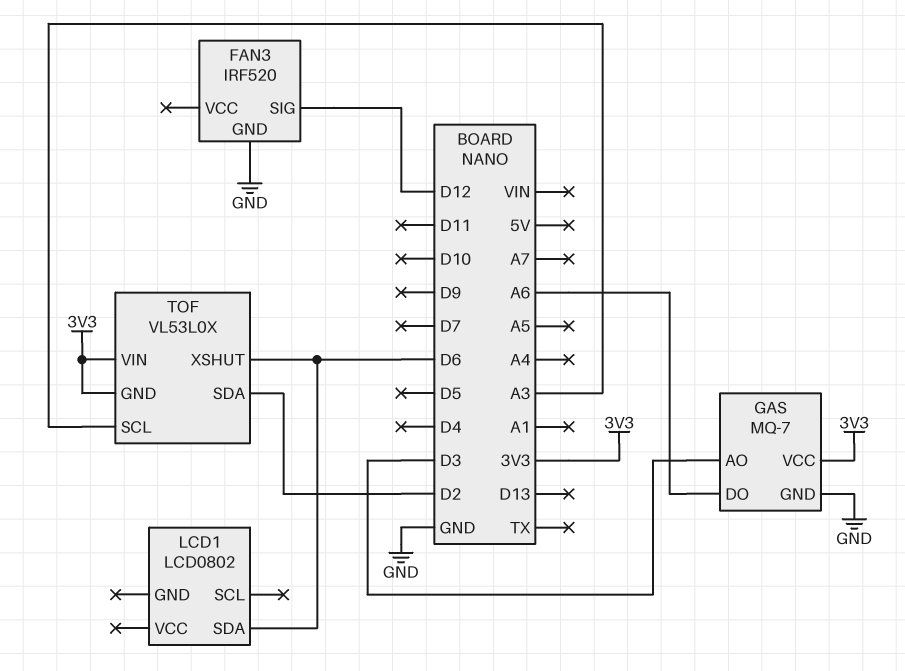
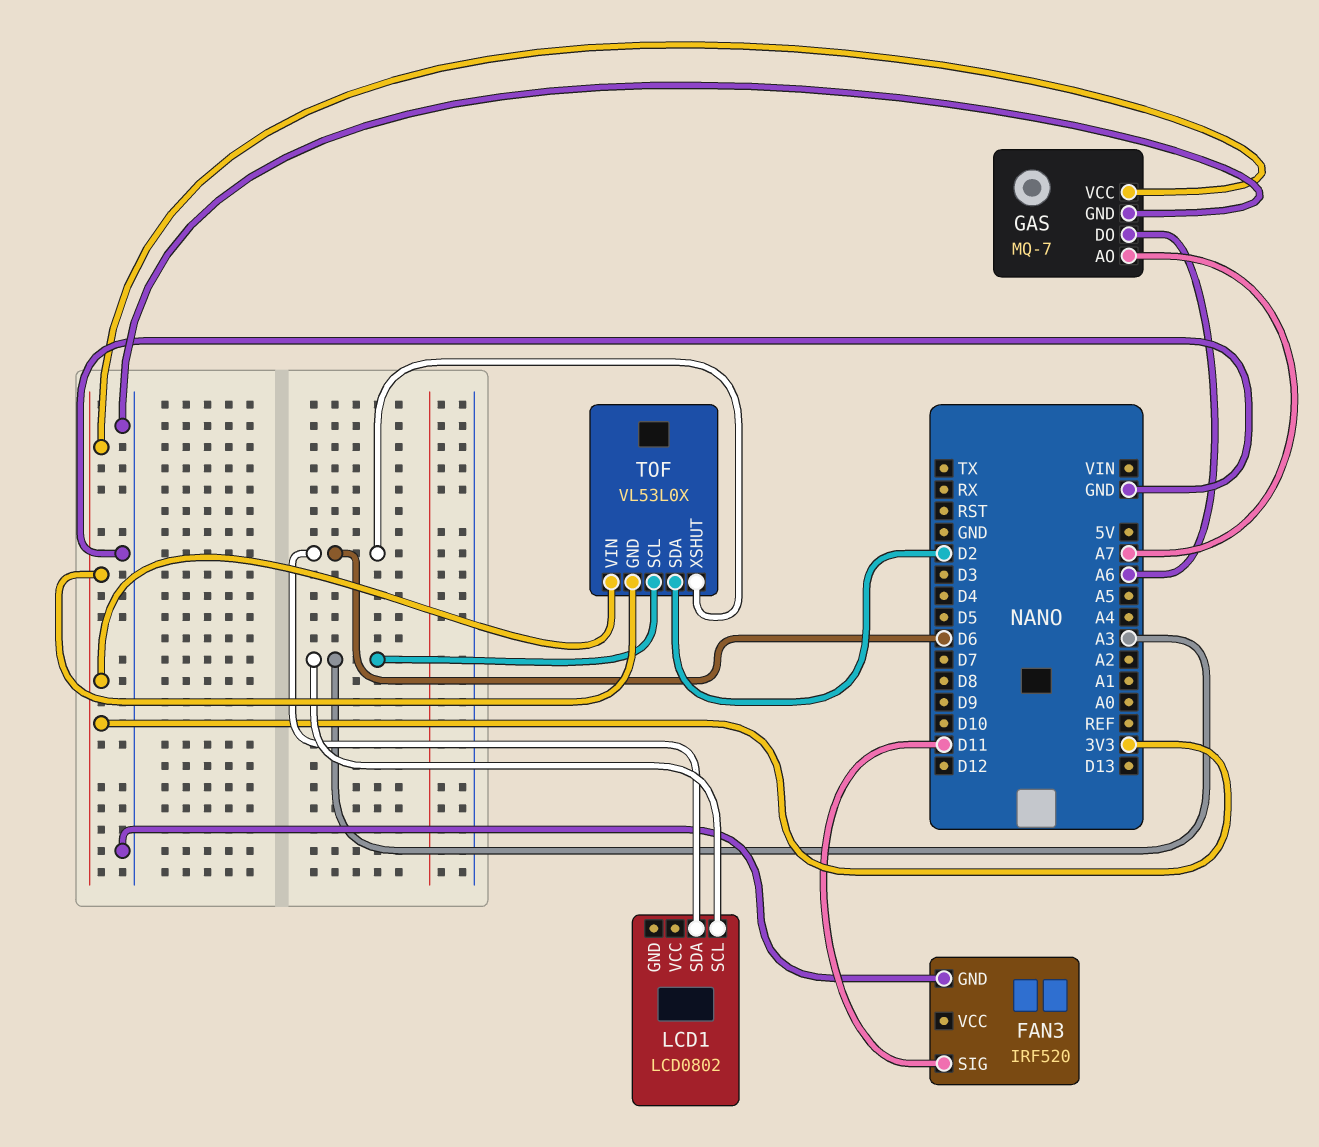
FAN3 pin SIG: D12 -> D11
GAS pin AO: D3 -> A7
LCD1 pin SCL: none -> A3

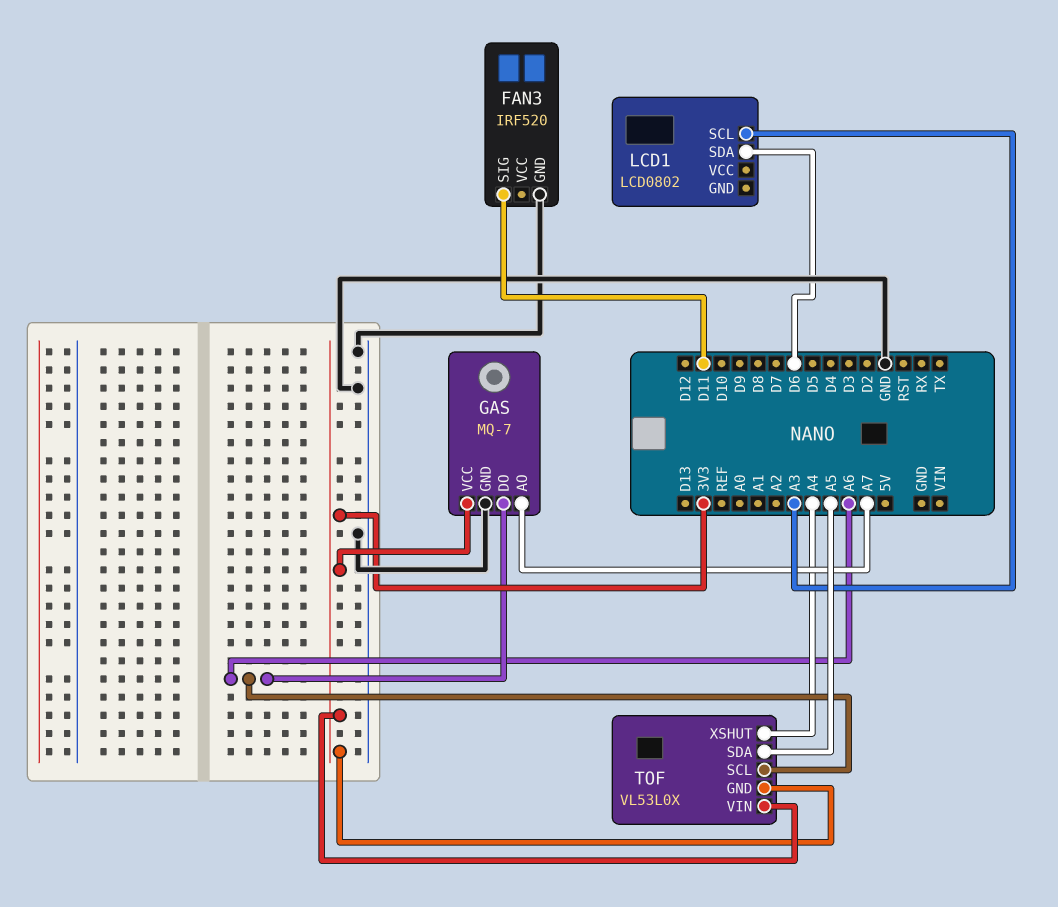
TOF pin SCL: A3 -> A6
TOF pin SDA: D2 -> A5
TOF pin XSHUT: D6 -> A4

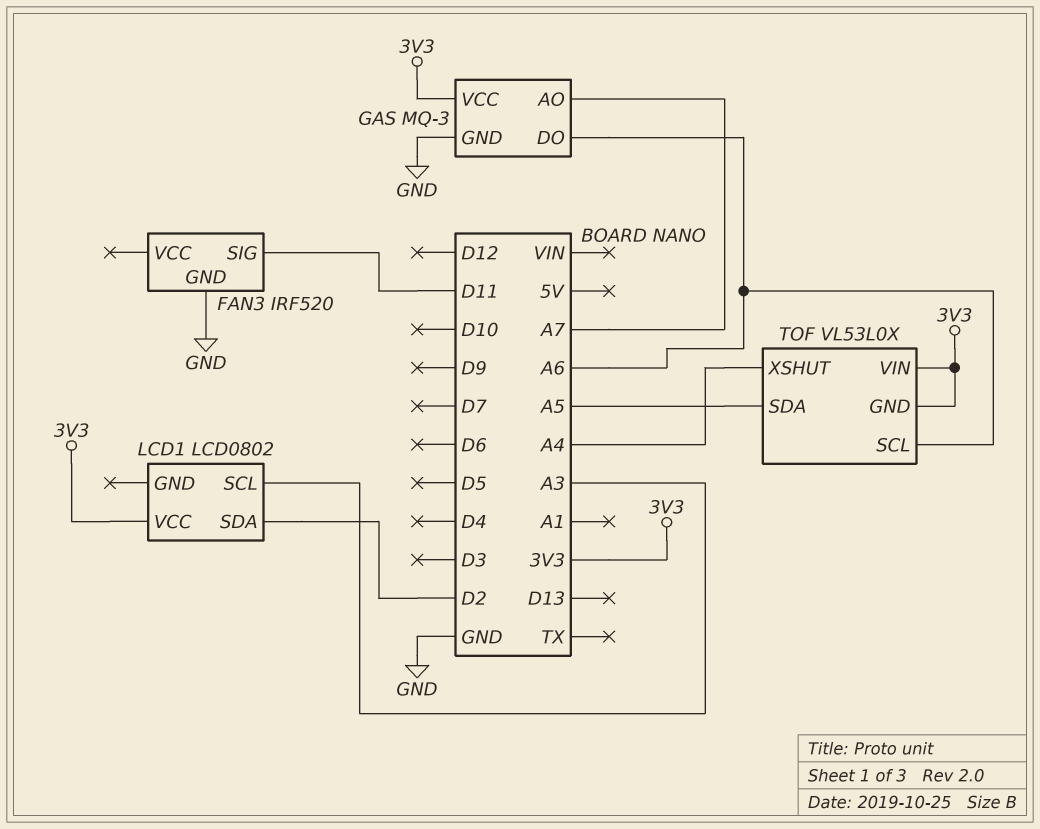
GAS: MQ-7 -> MQ-3
LCD1 pin SDA: D6 -> D2
LCD1 pin VCC: none -> 3V3

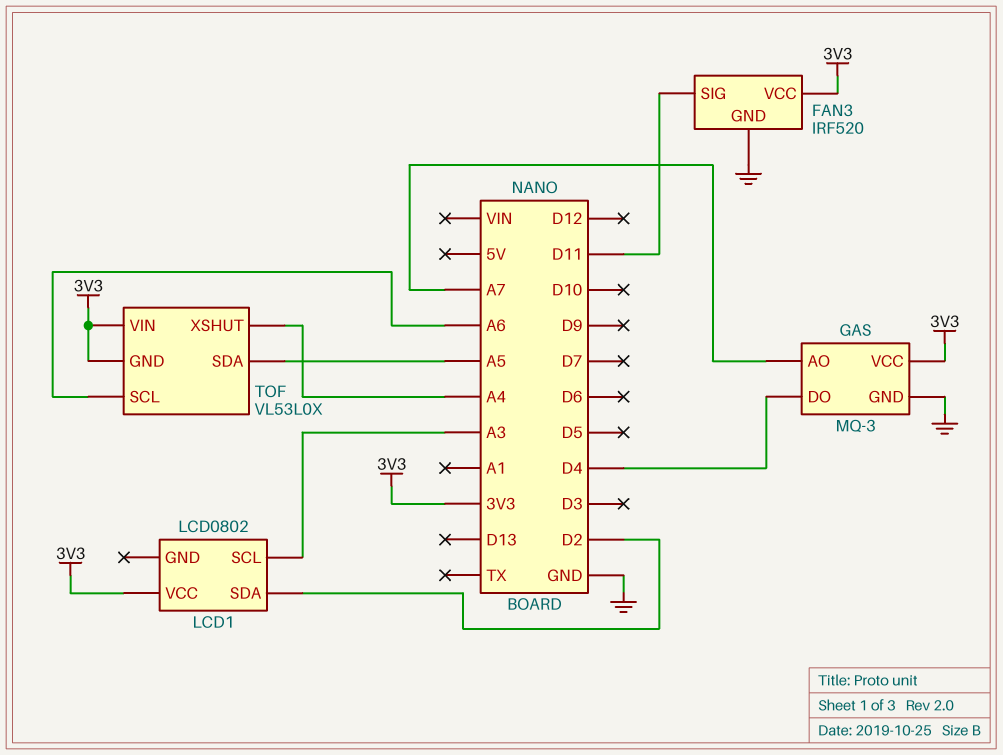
FAN3 pin VCC: none -> 3V3
GAS pin DO: A6 -> D4

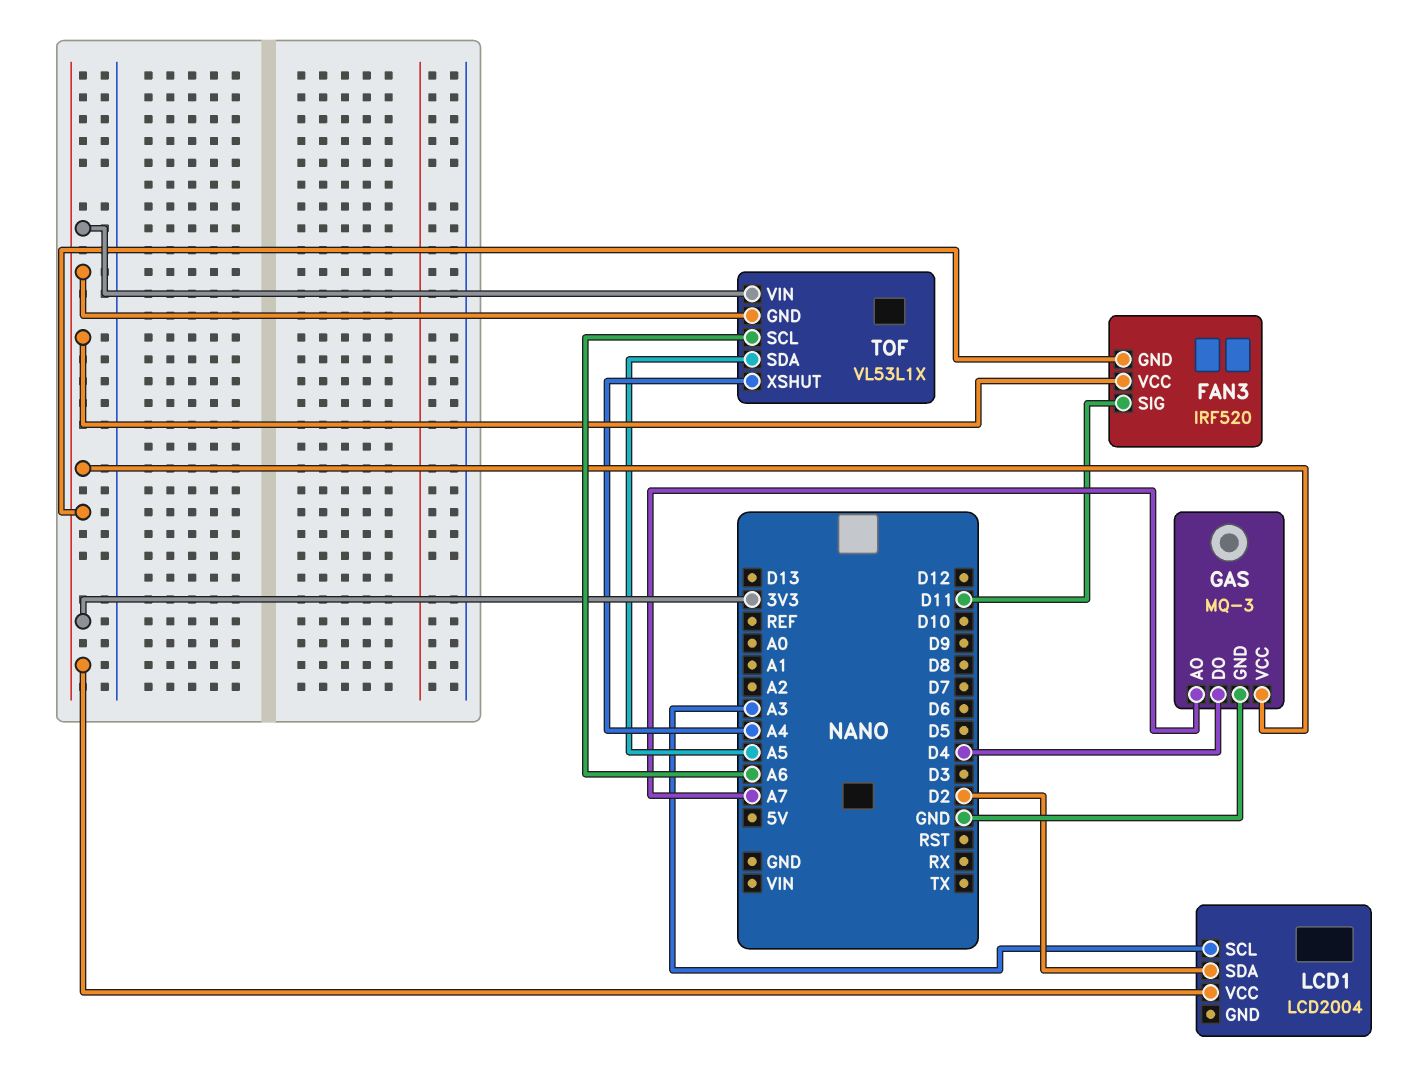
FAN3 pin GND: GND -> 3V3
LCD1: LCD0802 -> LCD2004
TOF: VL53L0X -> VL53L1X

